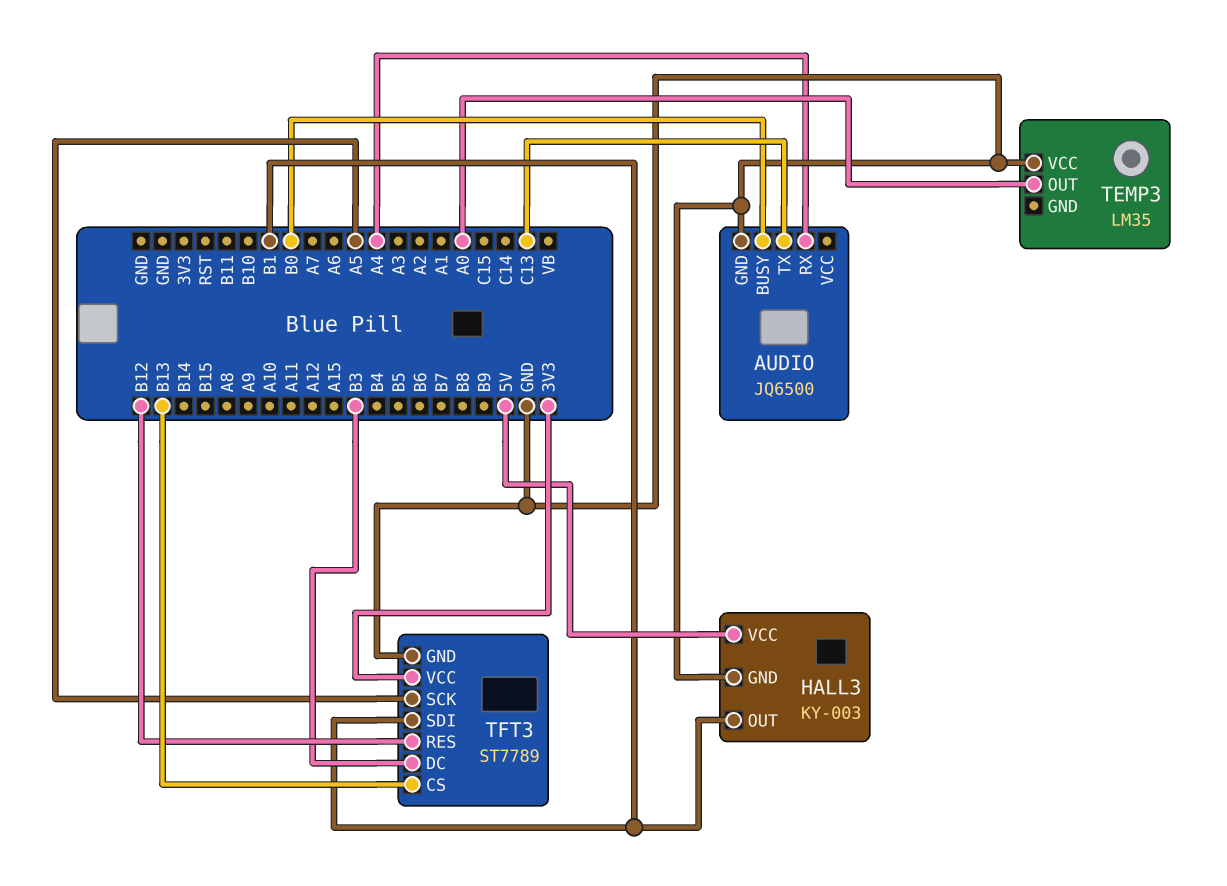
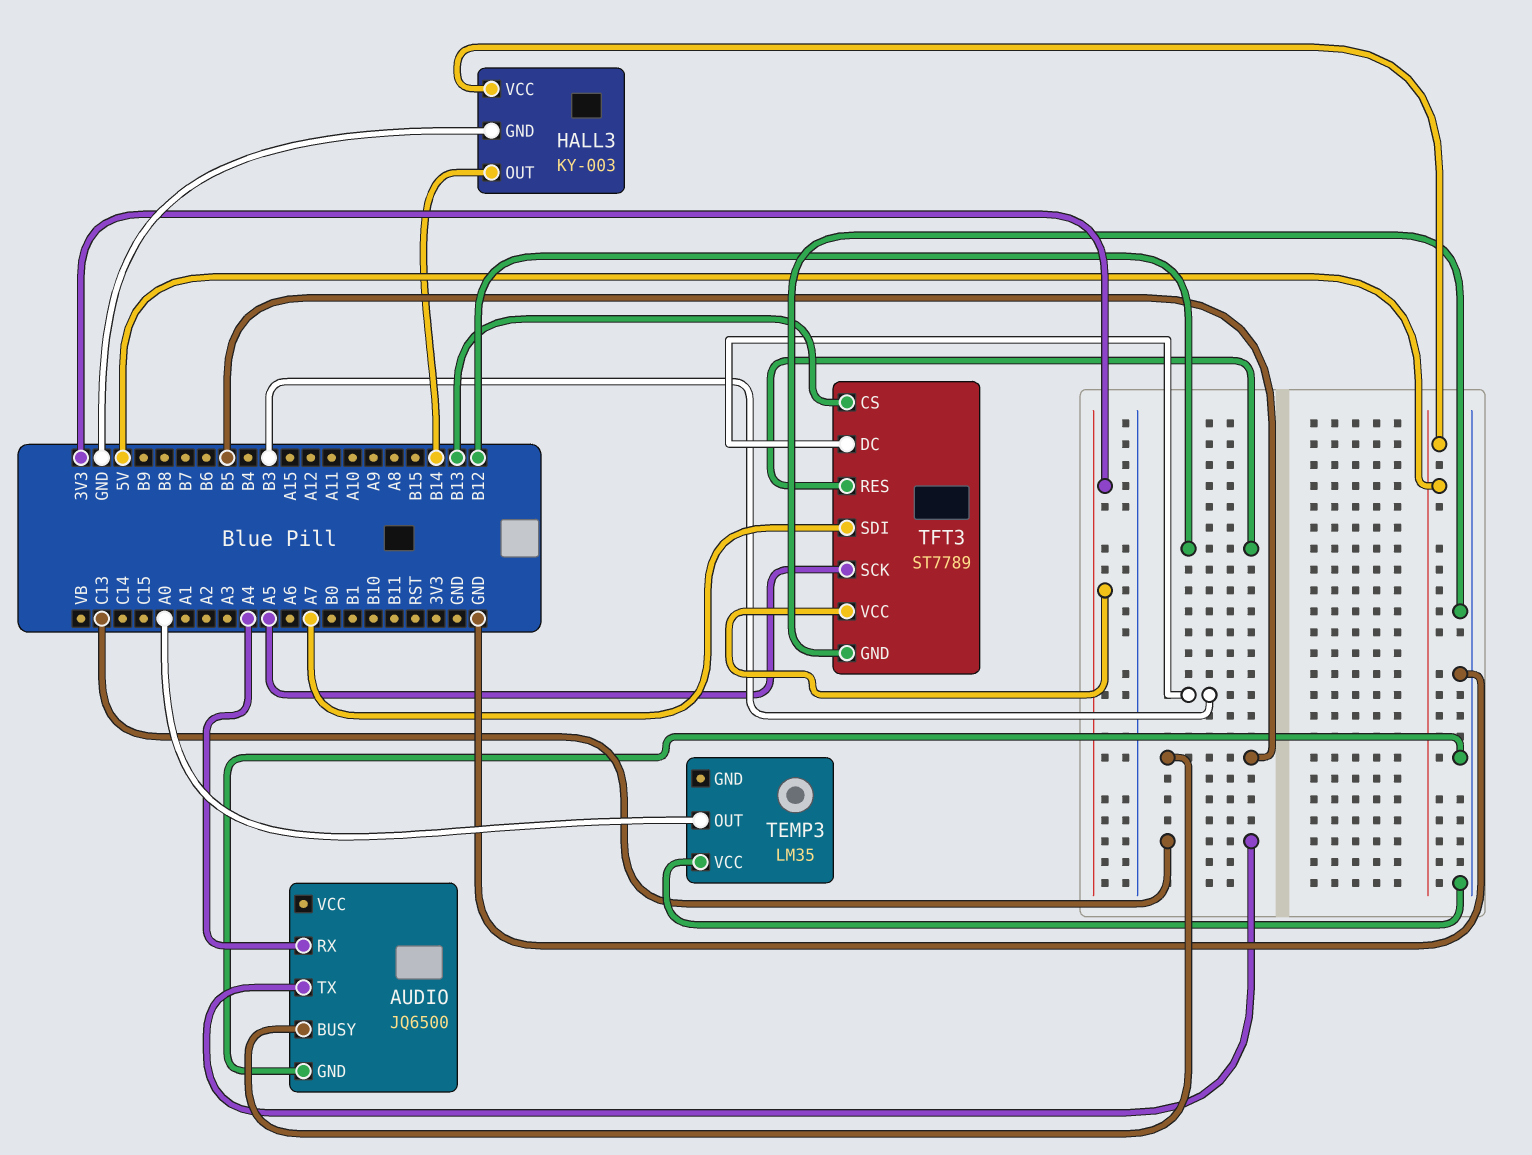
AUDIO pin BUSY: B0 -> B5
HALL3 pin OUT: B1 -> B14
TFT3 pin SDI: B1 -> A7

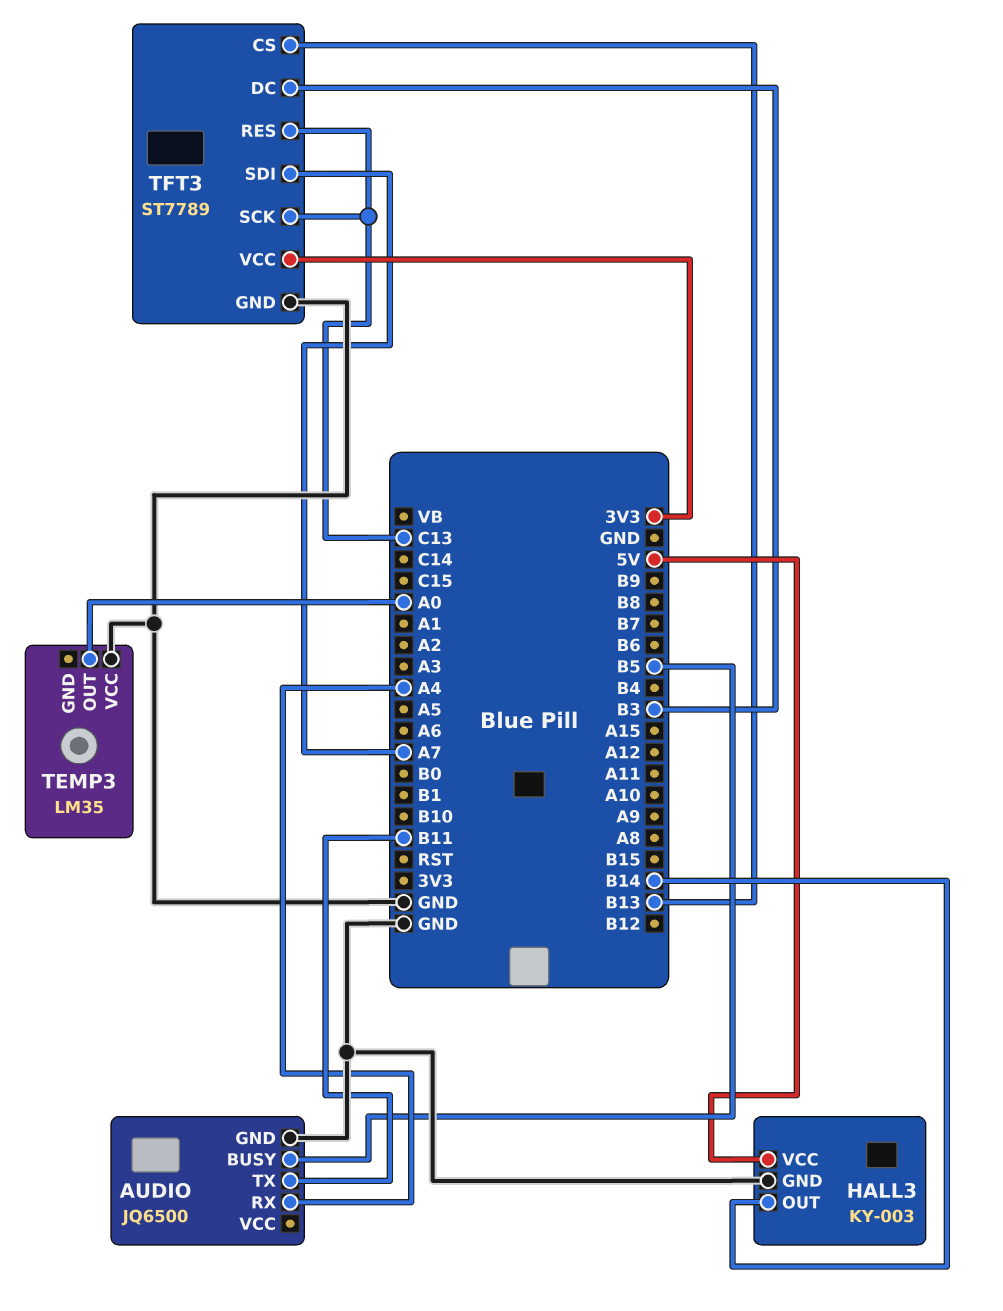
AUDIO pin TX: C13 -> B11
TFT3 pin RES: B12 -> C13
TFT3 pin SCK: A5 -> C13

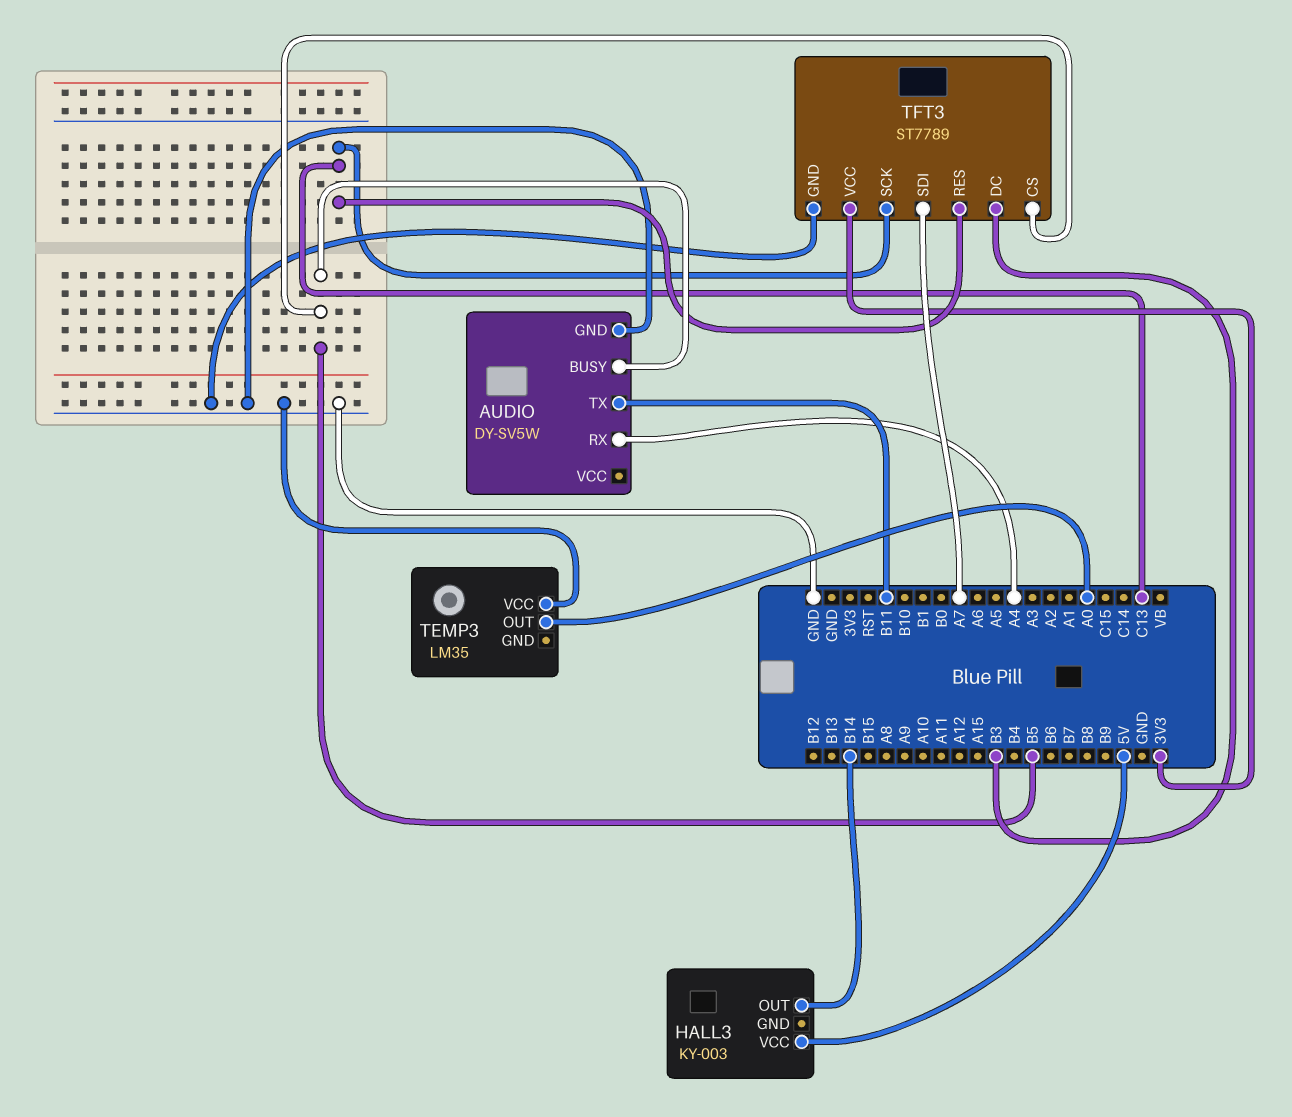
AUDIO: JQ6500 -> DY-SV5W
HALL3 pin GND: GND -> none
TFT3 pin CS: B13 -> B5

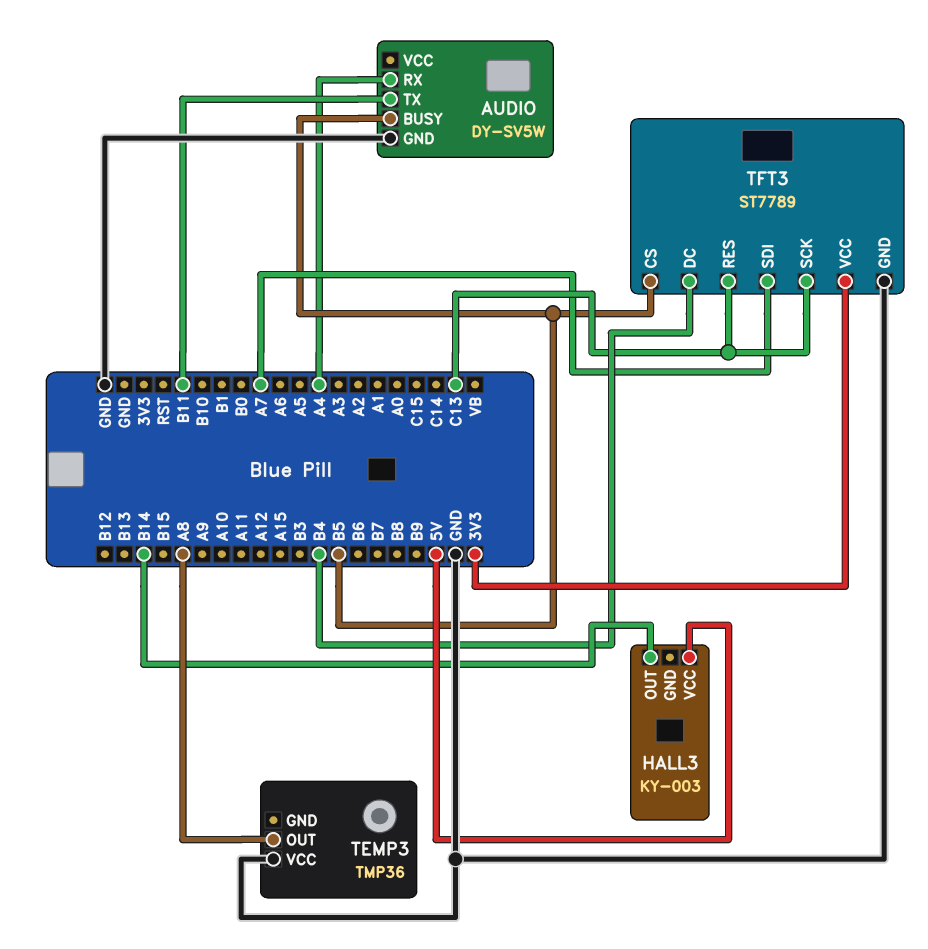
TEMP3: LM35 -> TMP36
TEMP3 pin OUT: A0 -> A8
TFT3 pin DC: B3 -> B4

